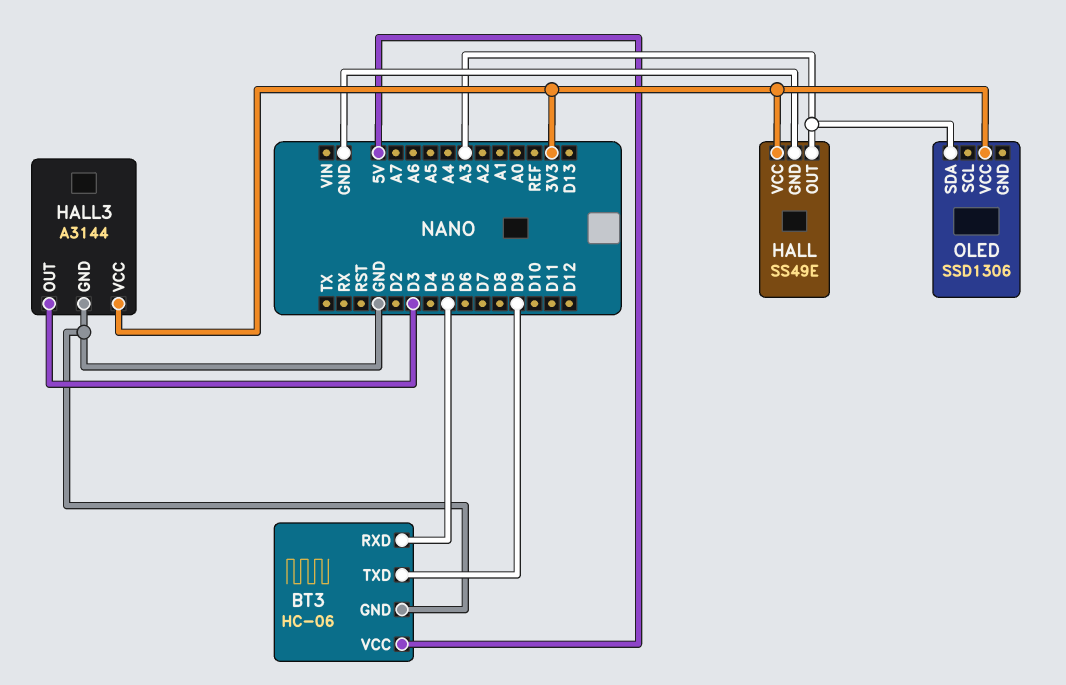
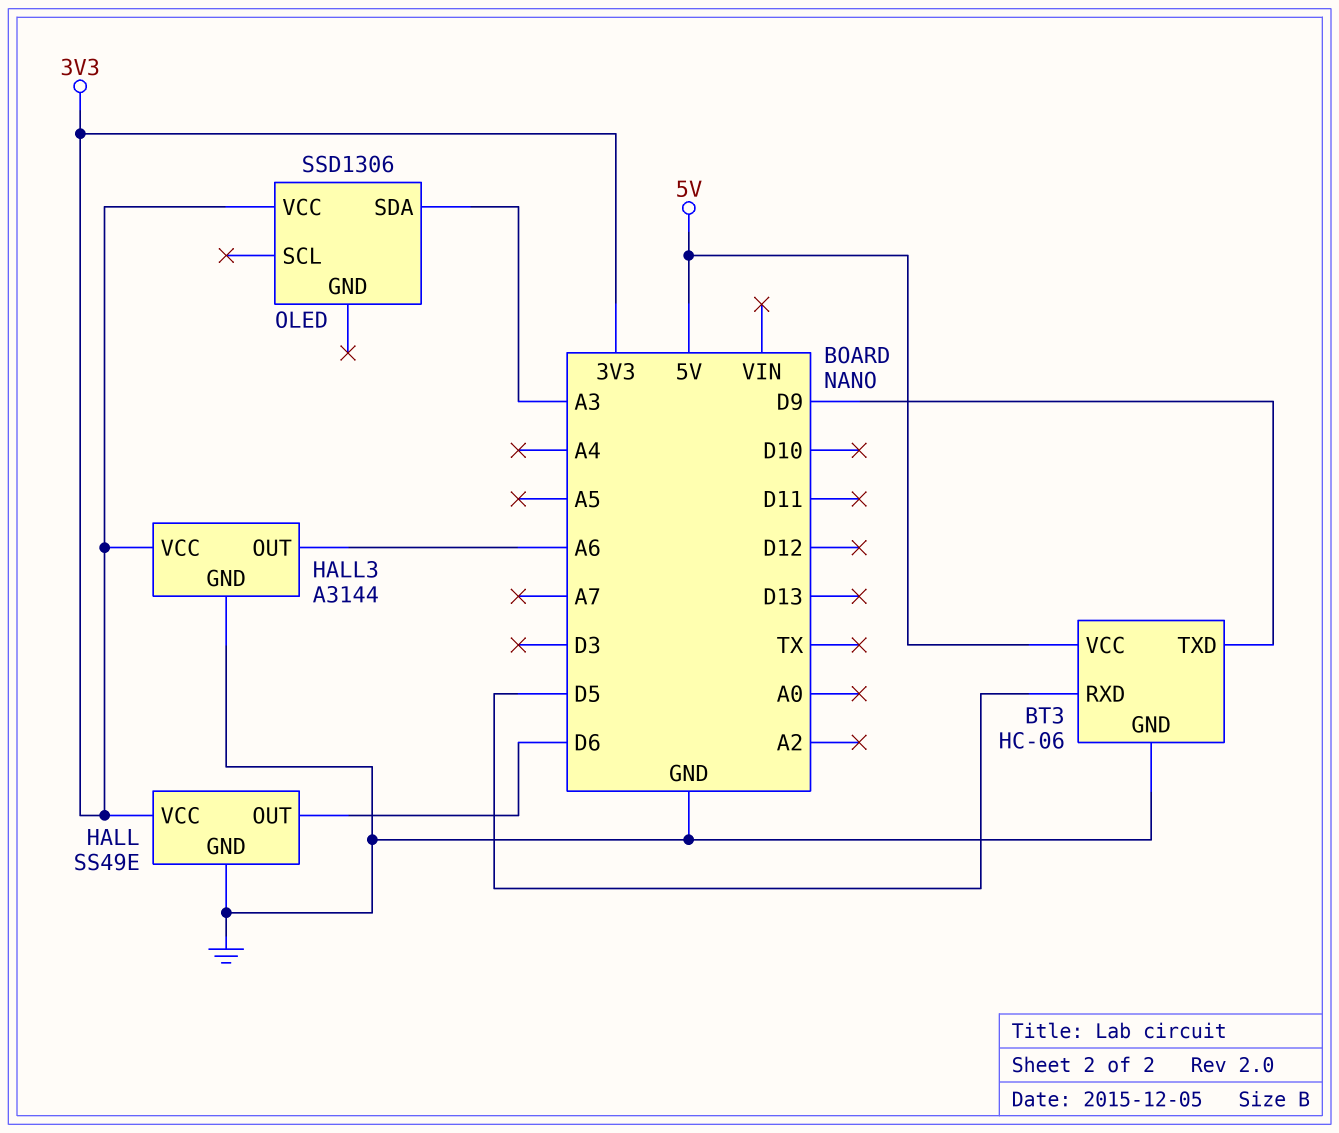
HALL pin OUT: A3 -> D6
HALL3 pin OUT: D3 -> A6

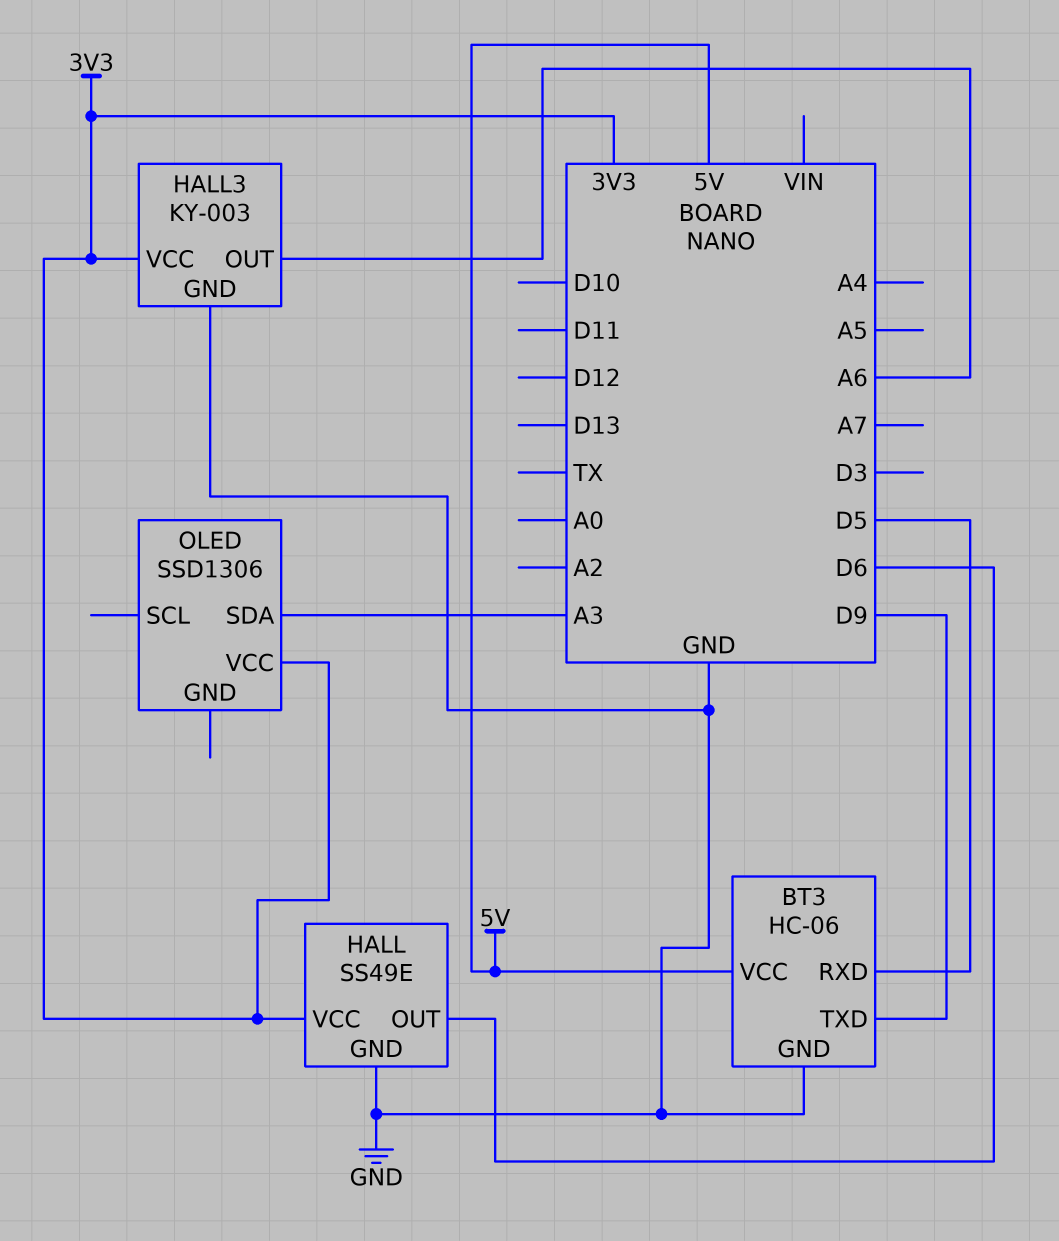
HALL3: A3144 -> KY-003

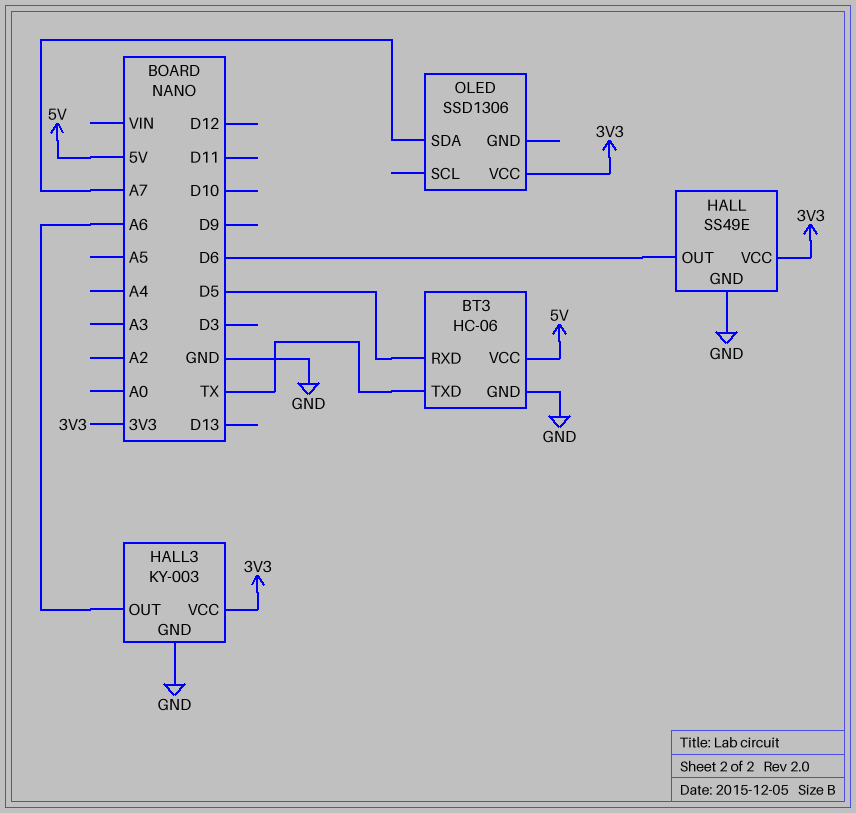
BT3 pin TXD: D9 -> TX
OLED pin SDA: A3 -> A7

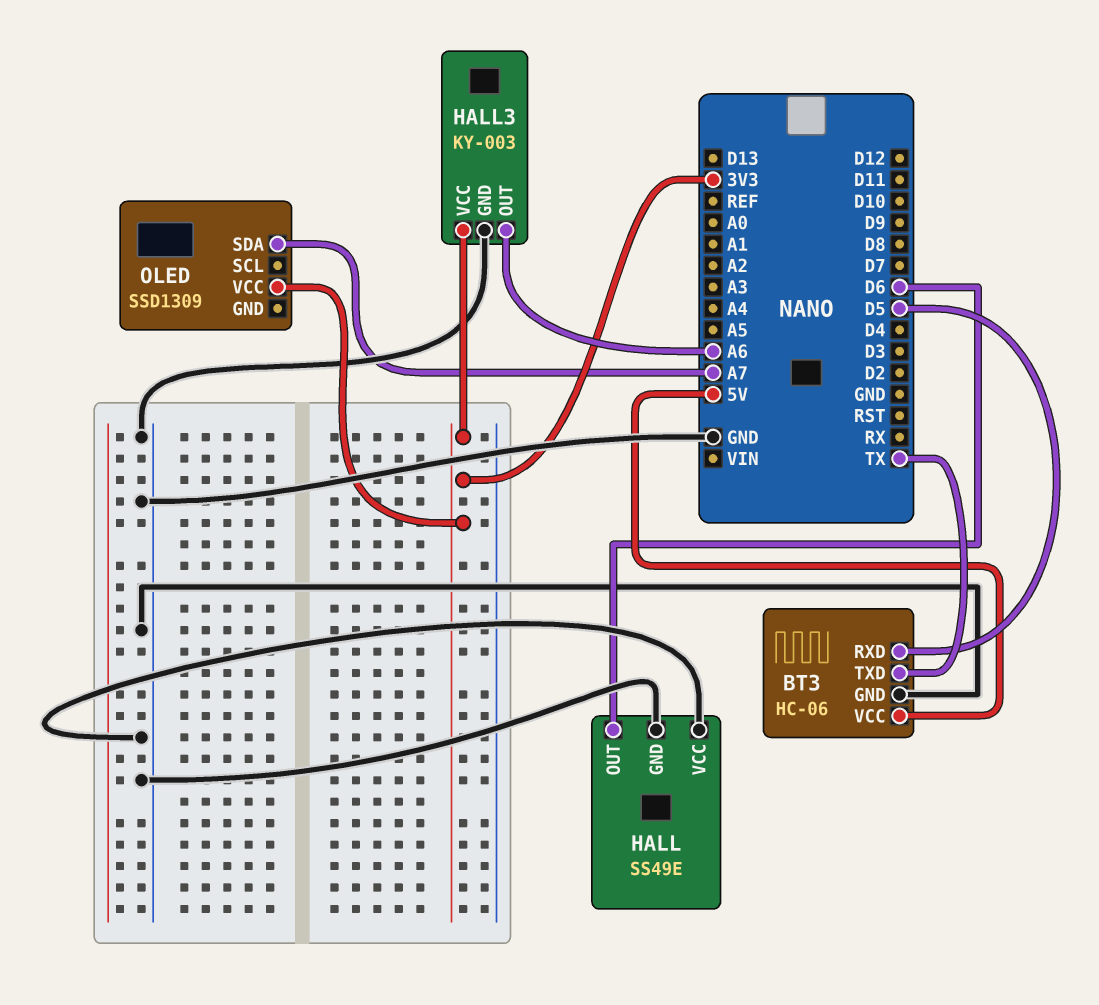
HALL pin VCC: 3V3 -> GND
OLED: SSD1306 -> SSD1309

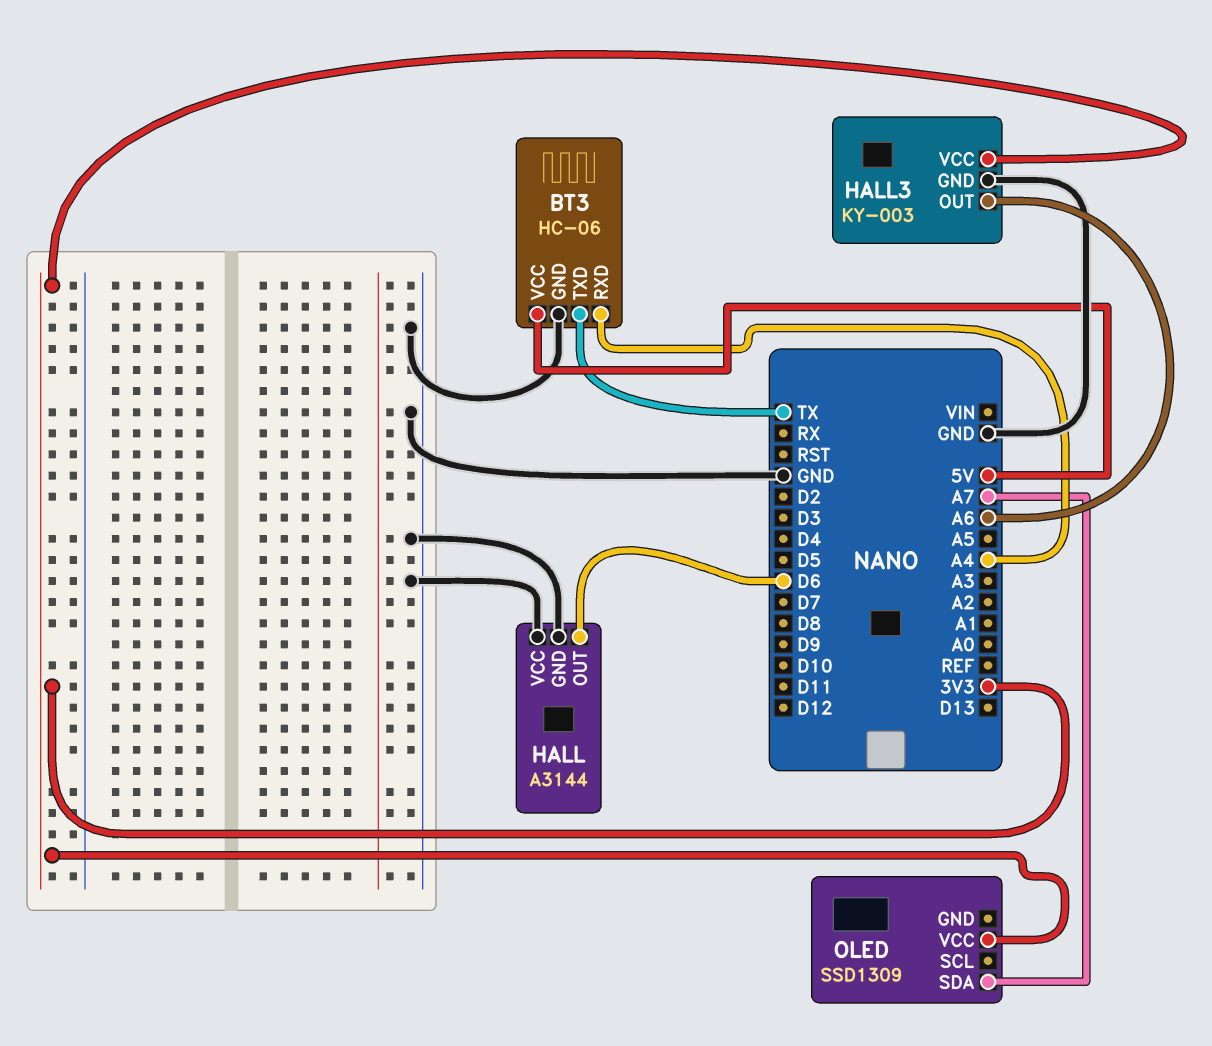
BT3 pin RXD: D5 -> A4
HALL: SS49E -> A3144

